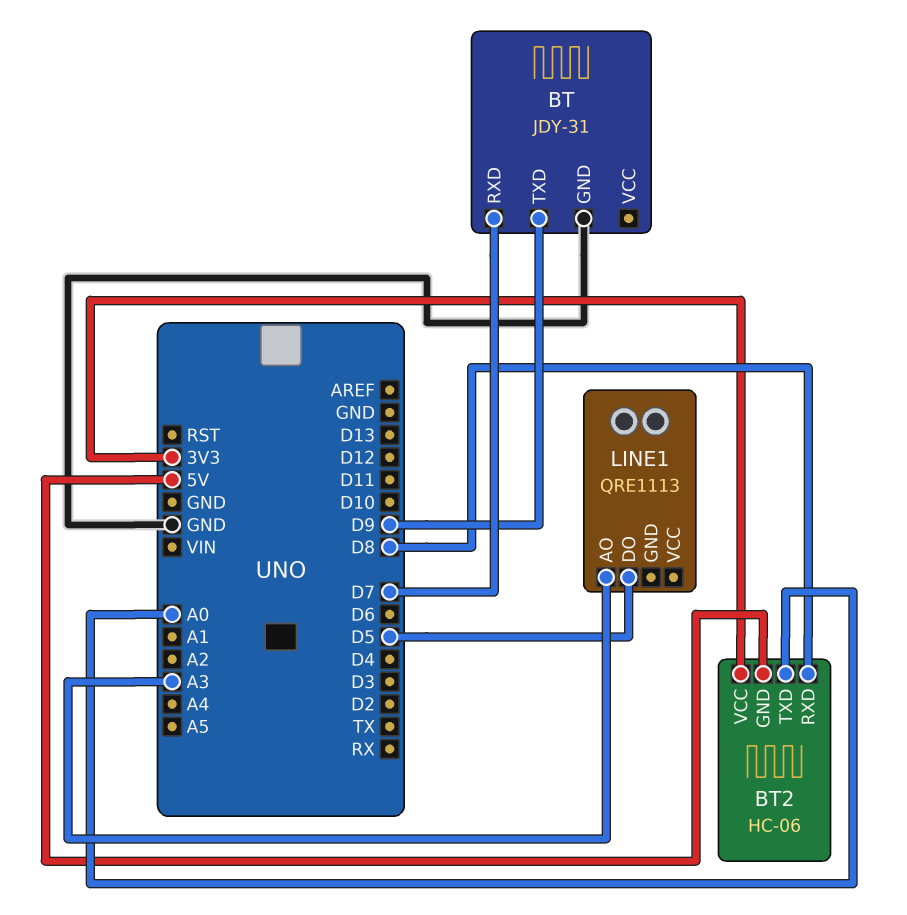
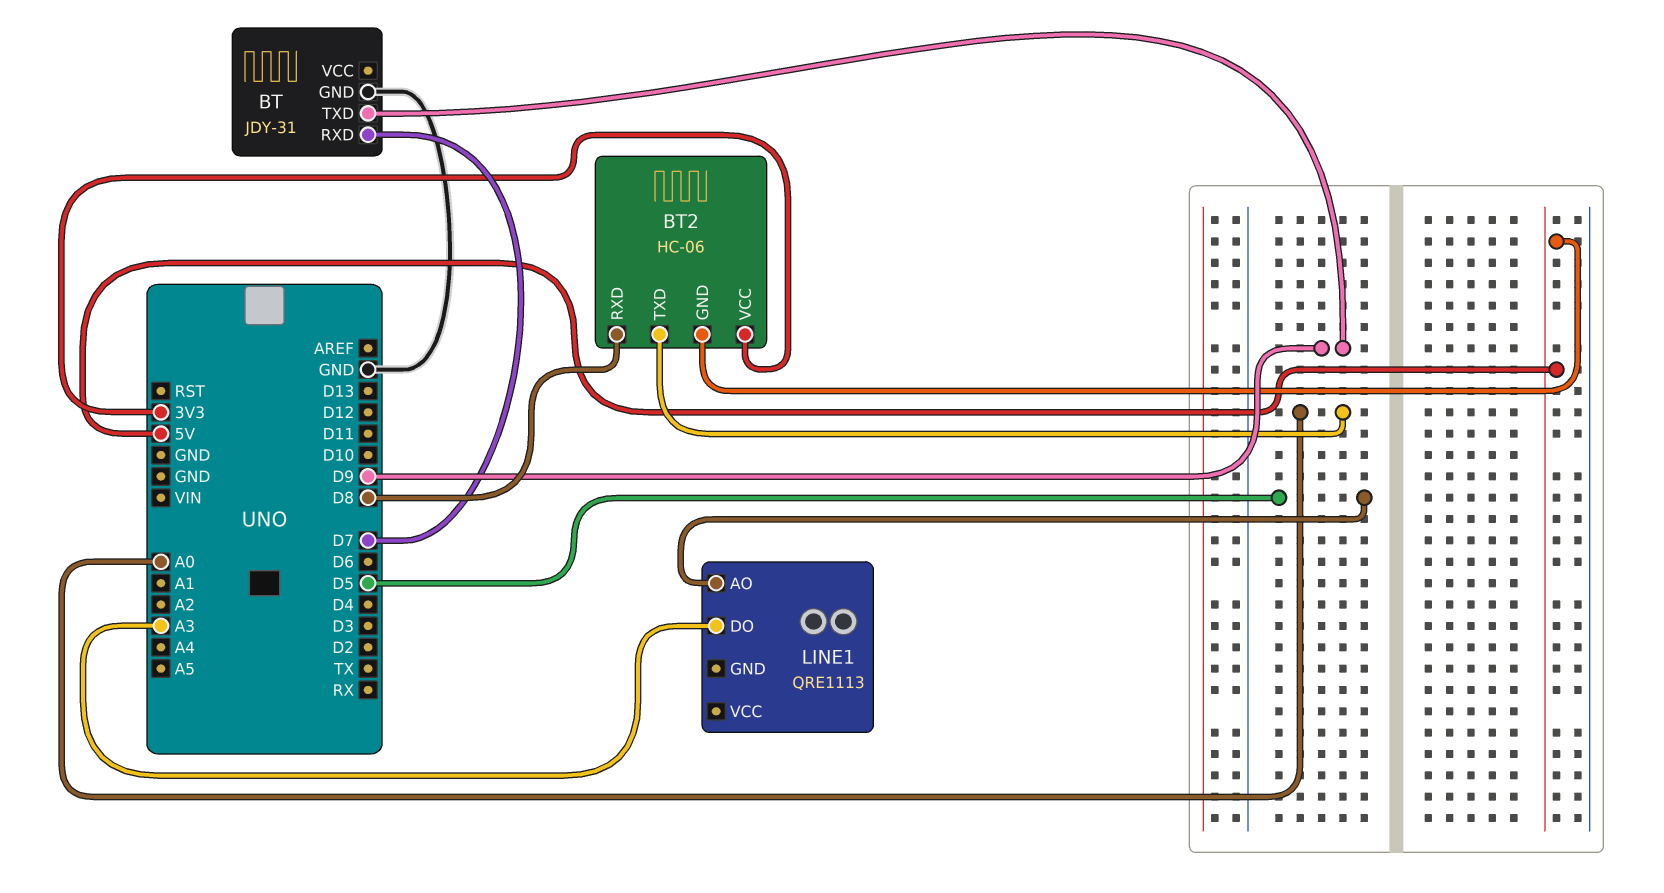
LINE1 pin AO: A3 -> D5
LINE1 pin DO: D5 -> A3

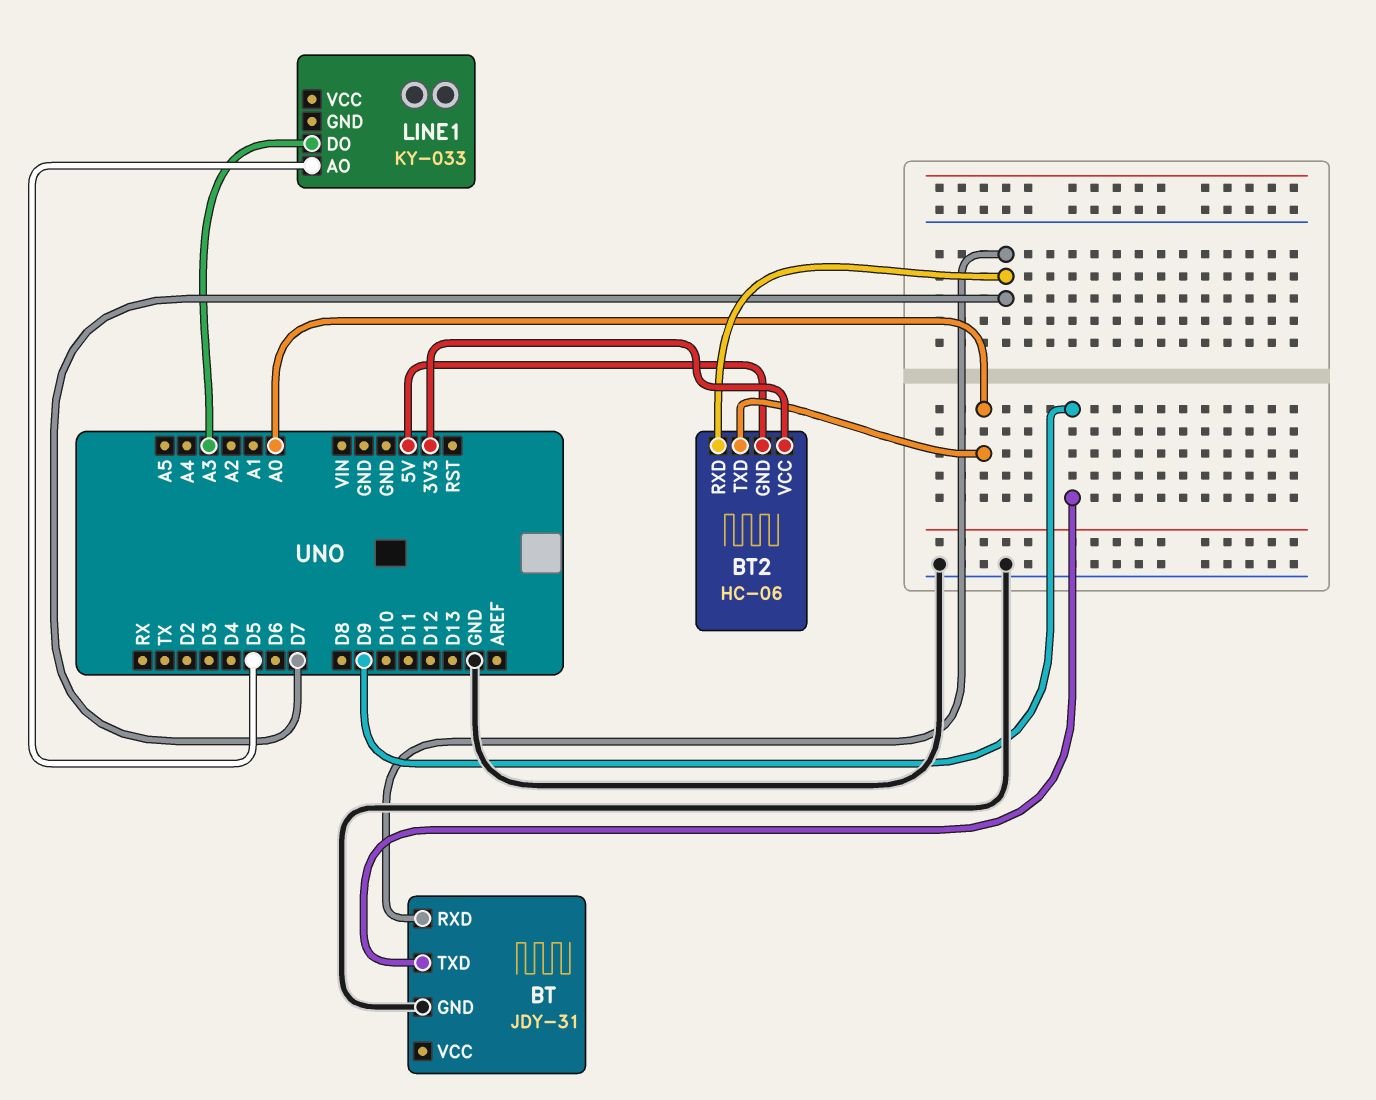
BT2 pin RXD: D8 -> D7
LINE1: QRE1113 -> KY-033

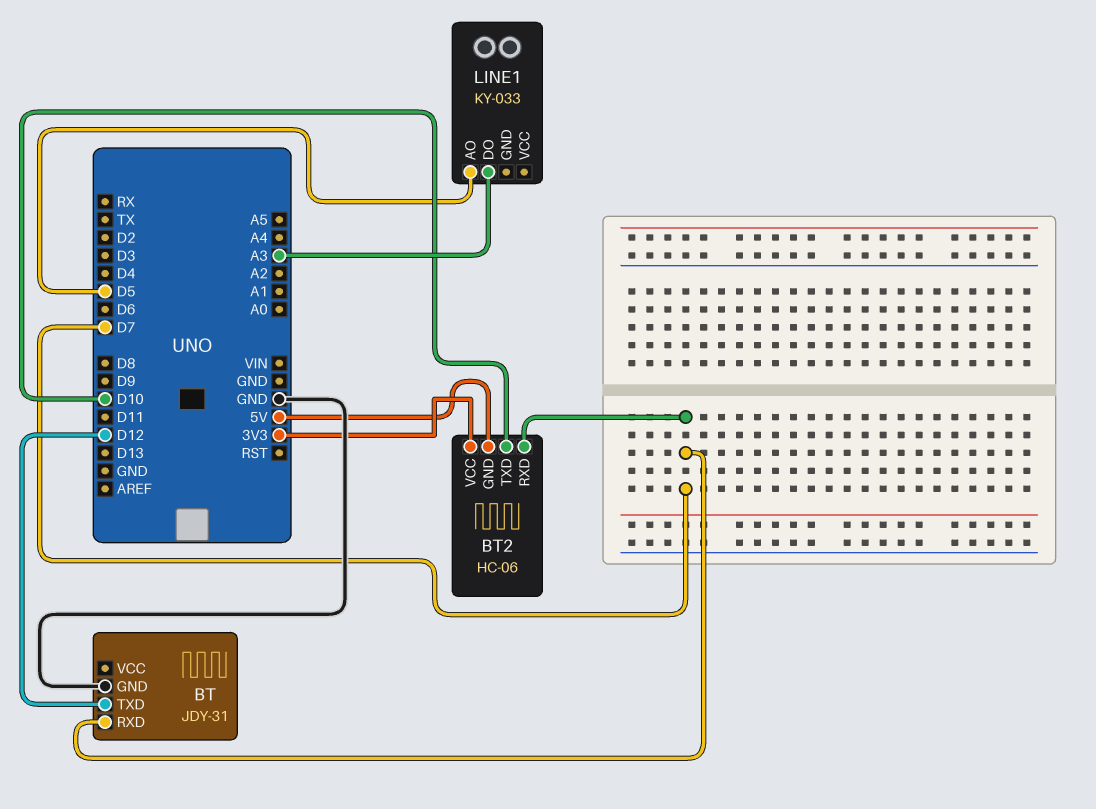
BT pin TXD: D9 -> D12
BT2 pin TXD: A0 -> D10

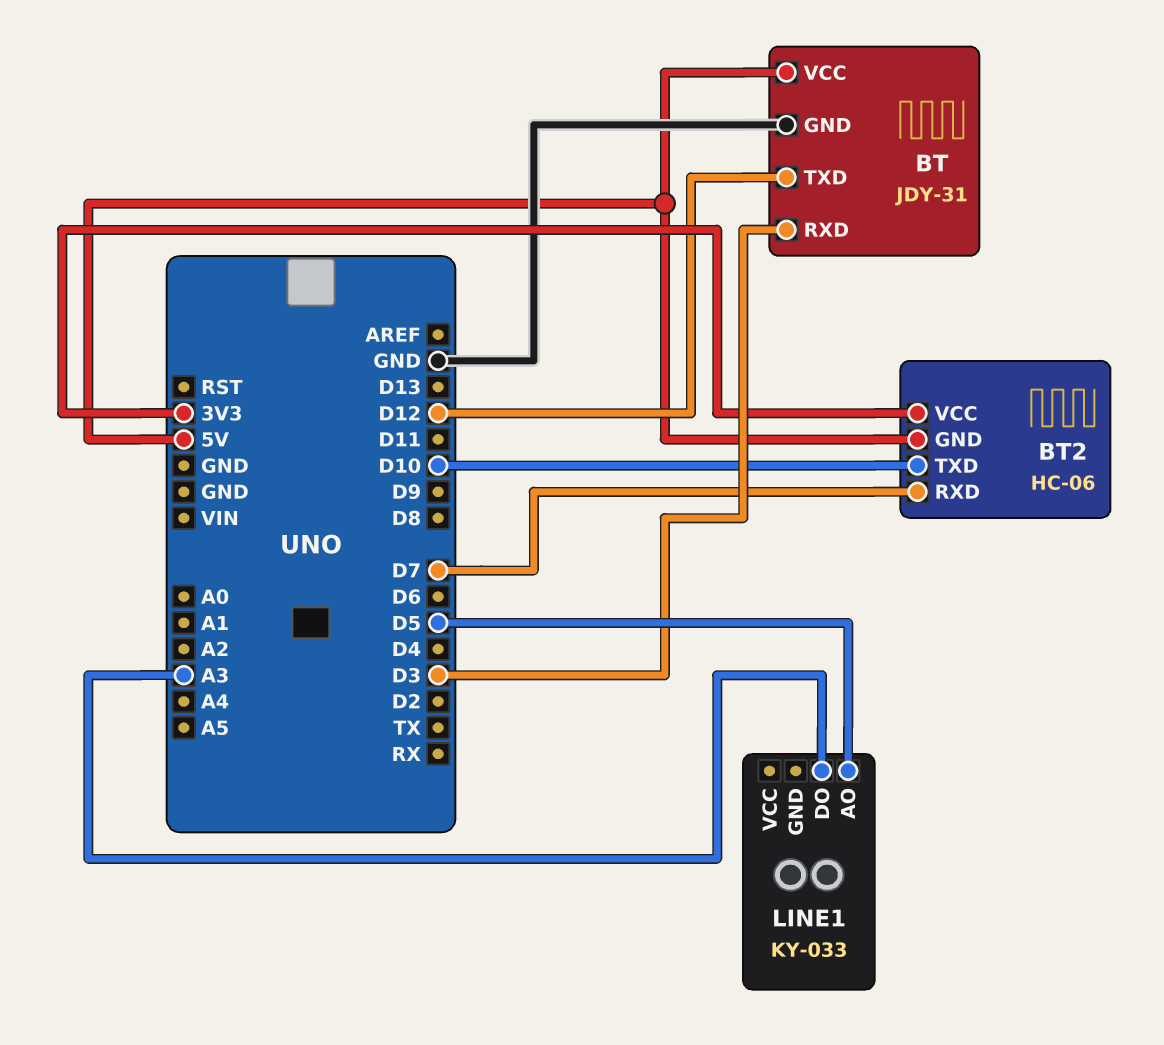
BT pin RXD: D7 -> D3
BT pin VCC: none -> 5V

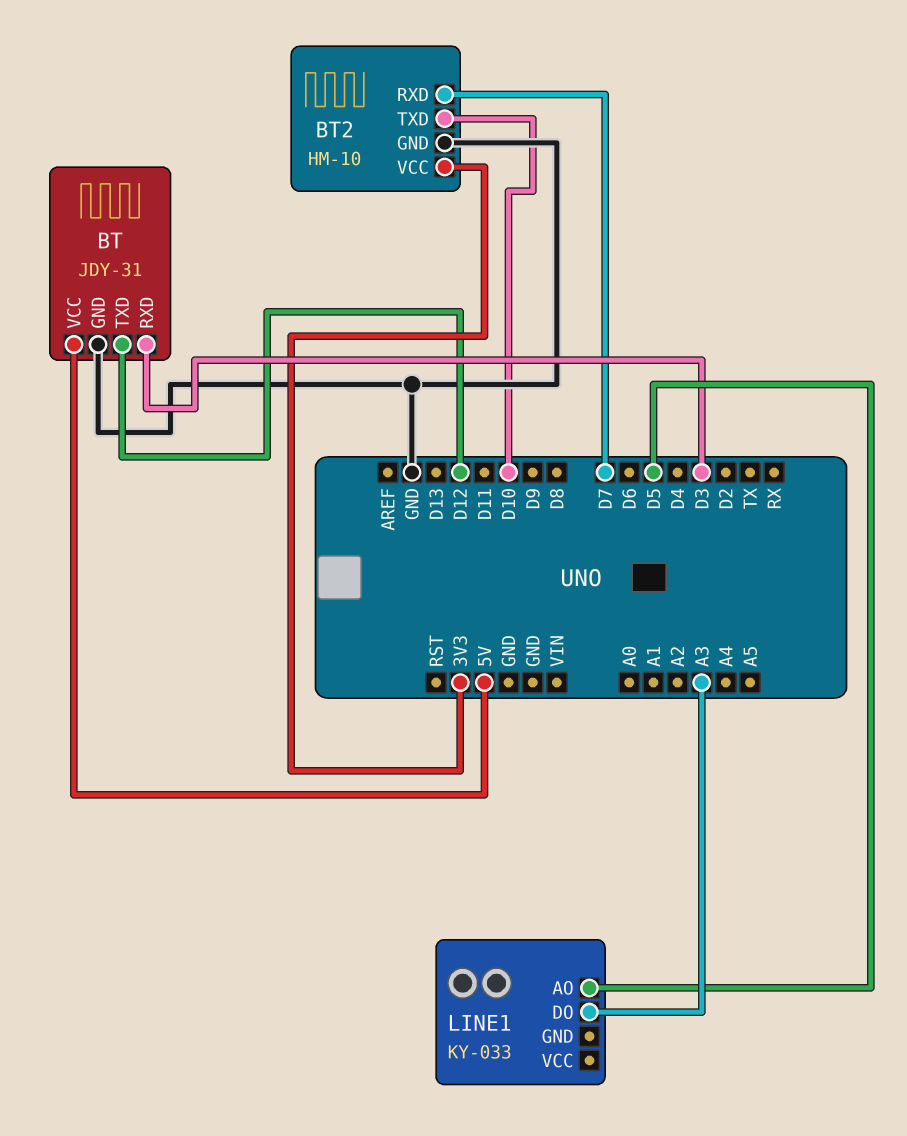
BT2: HC-06 -> HM-10
BT2 pin GND: 5V -> GND

